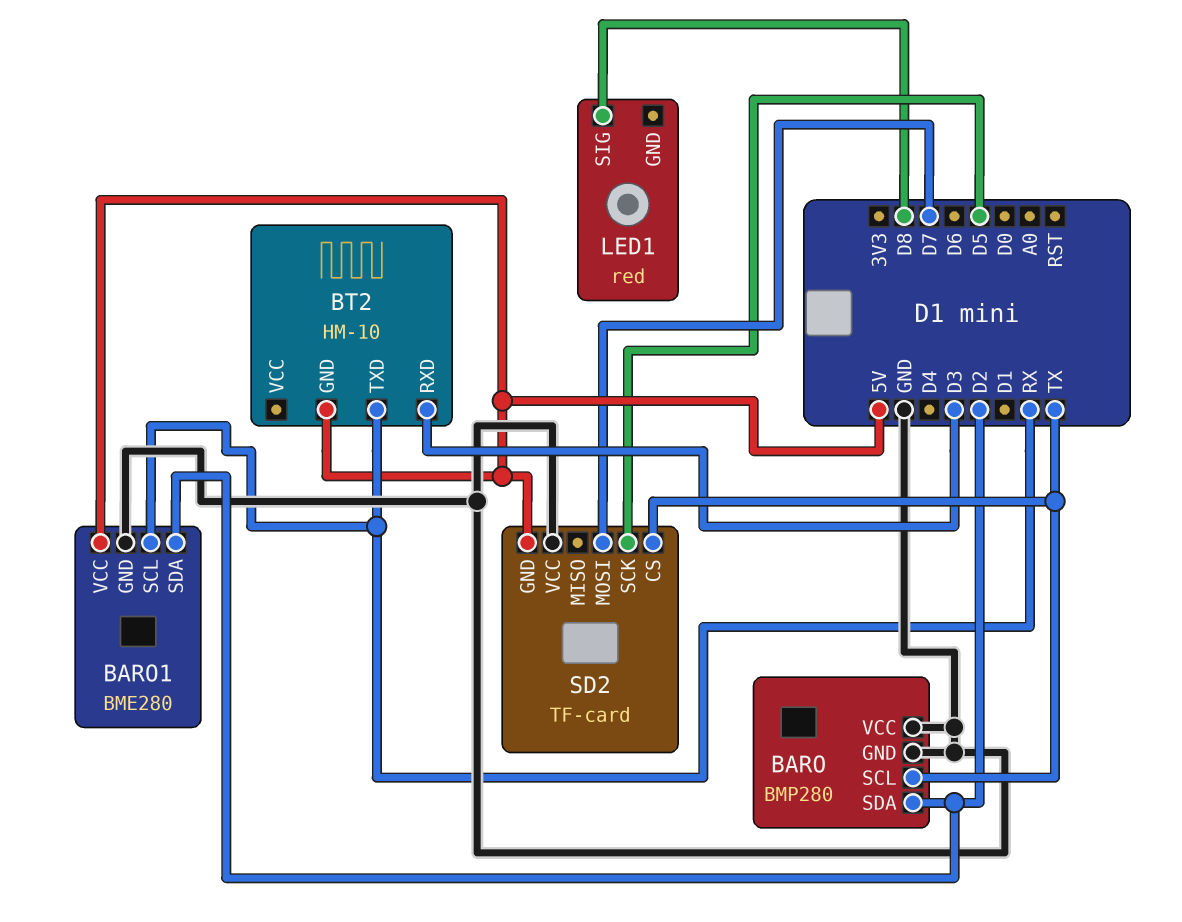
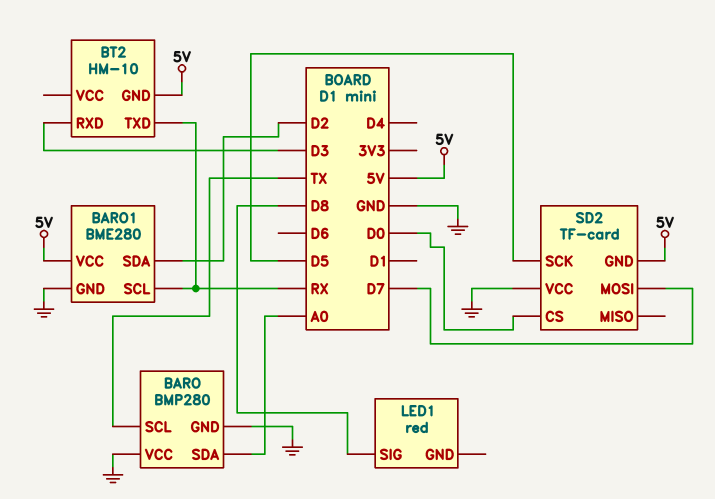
BARO pin SDA: D2 -> A0
SD2 pin CS: TX -> D0

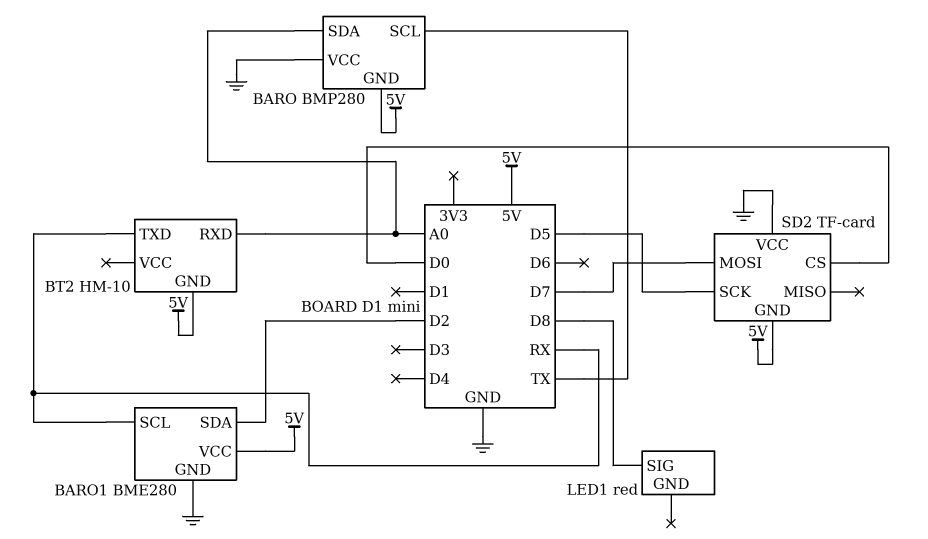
BARO pin GND: GND -> 5V
BT2 pin RXD: D3 -> A0

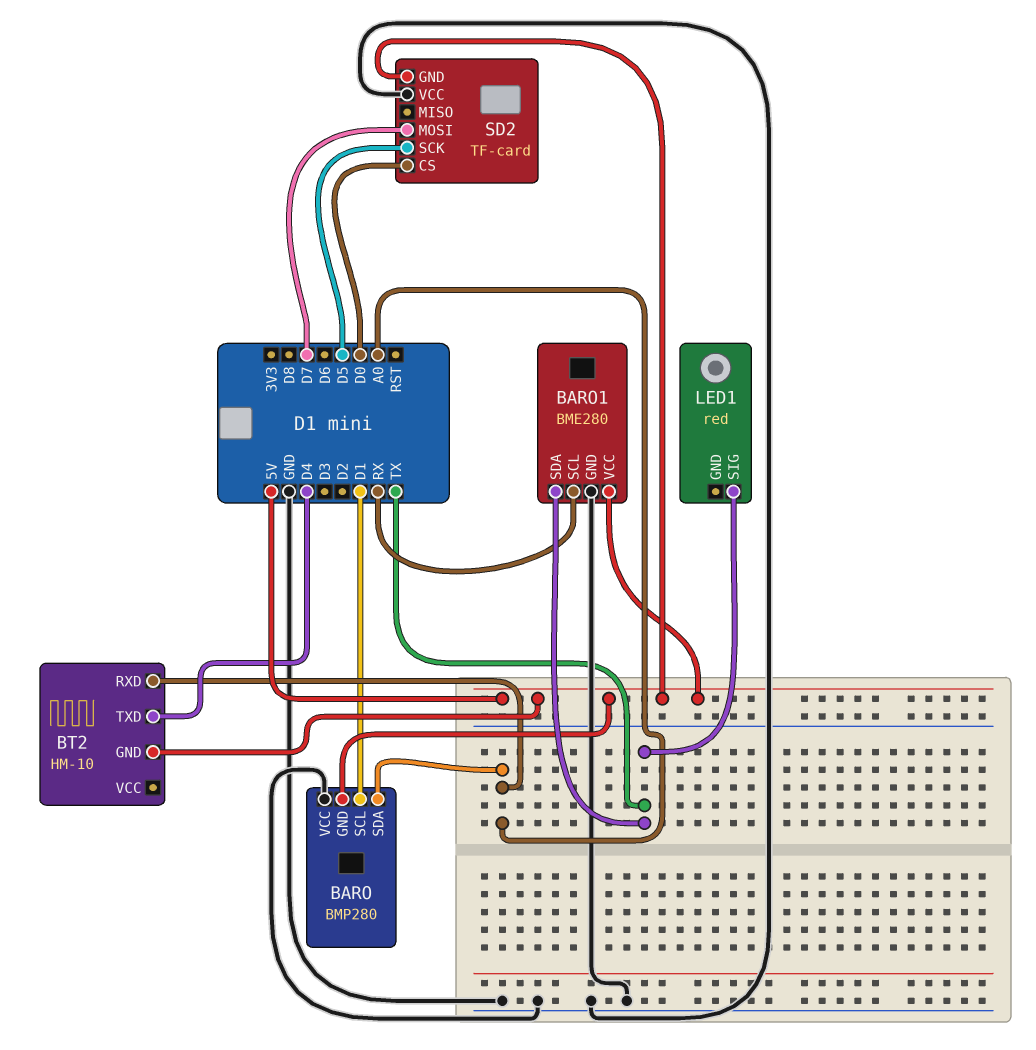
BARO pin SCL: TX -> D1
BARO1 pin SDA: D2 -> TX
BT2 pin TXD: RX -> D4
LED1 pin SIG: D8 -> TX

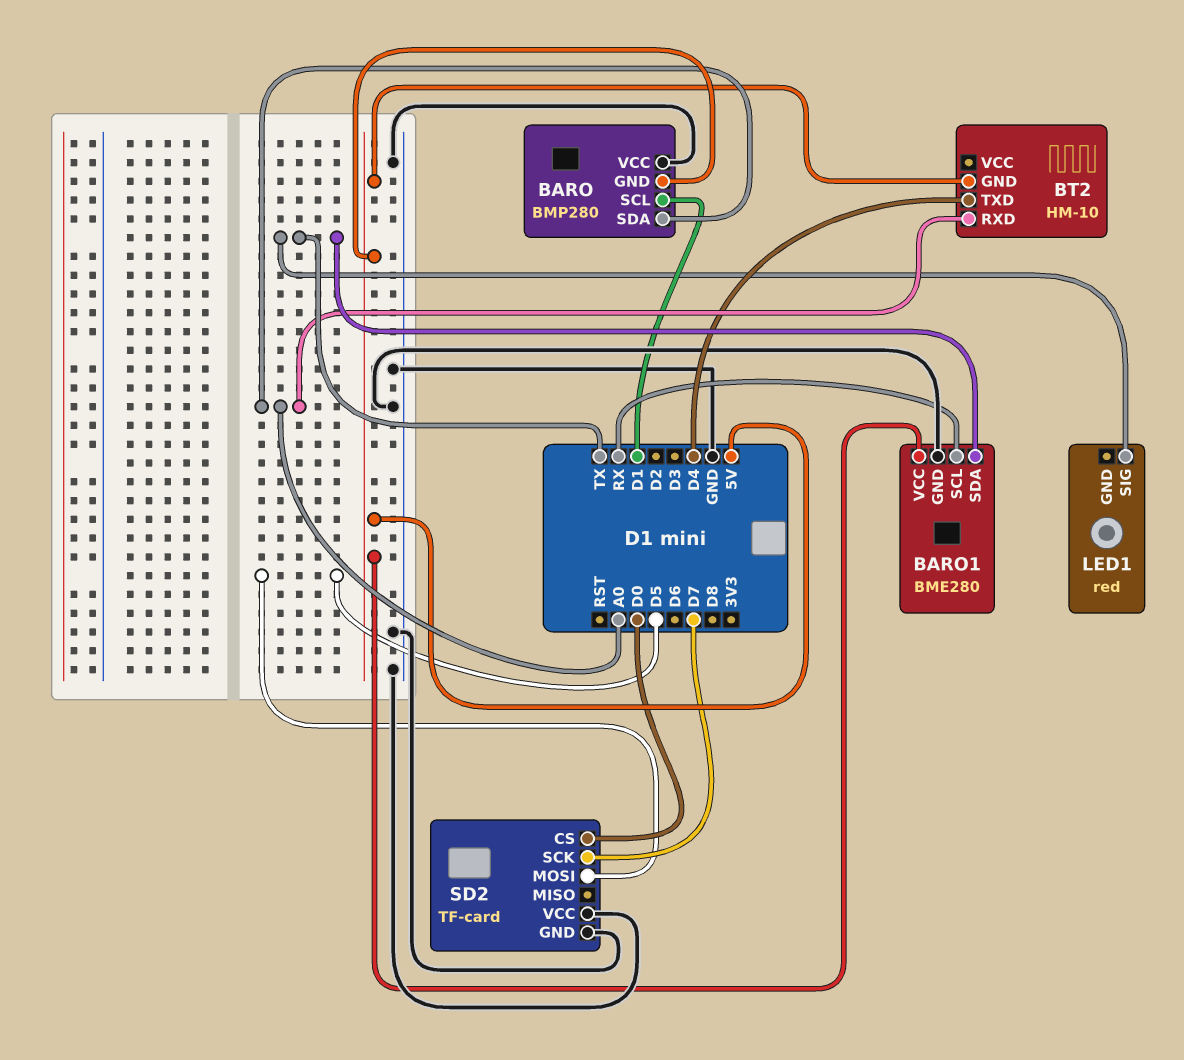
SD2 pin GND: 5V -> GND
SD2 pin MOSI: D7 -> D5
SD2 pin SCK: D5 -> D7

